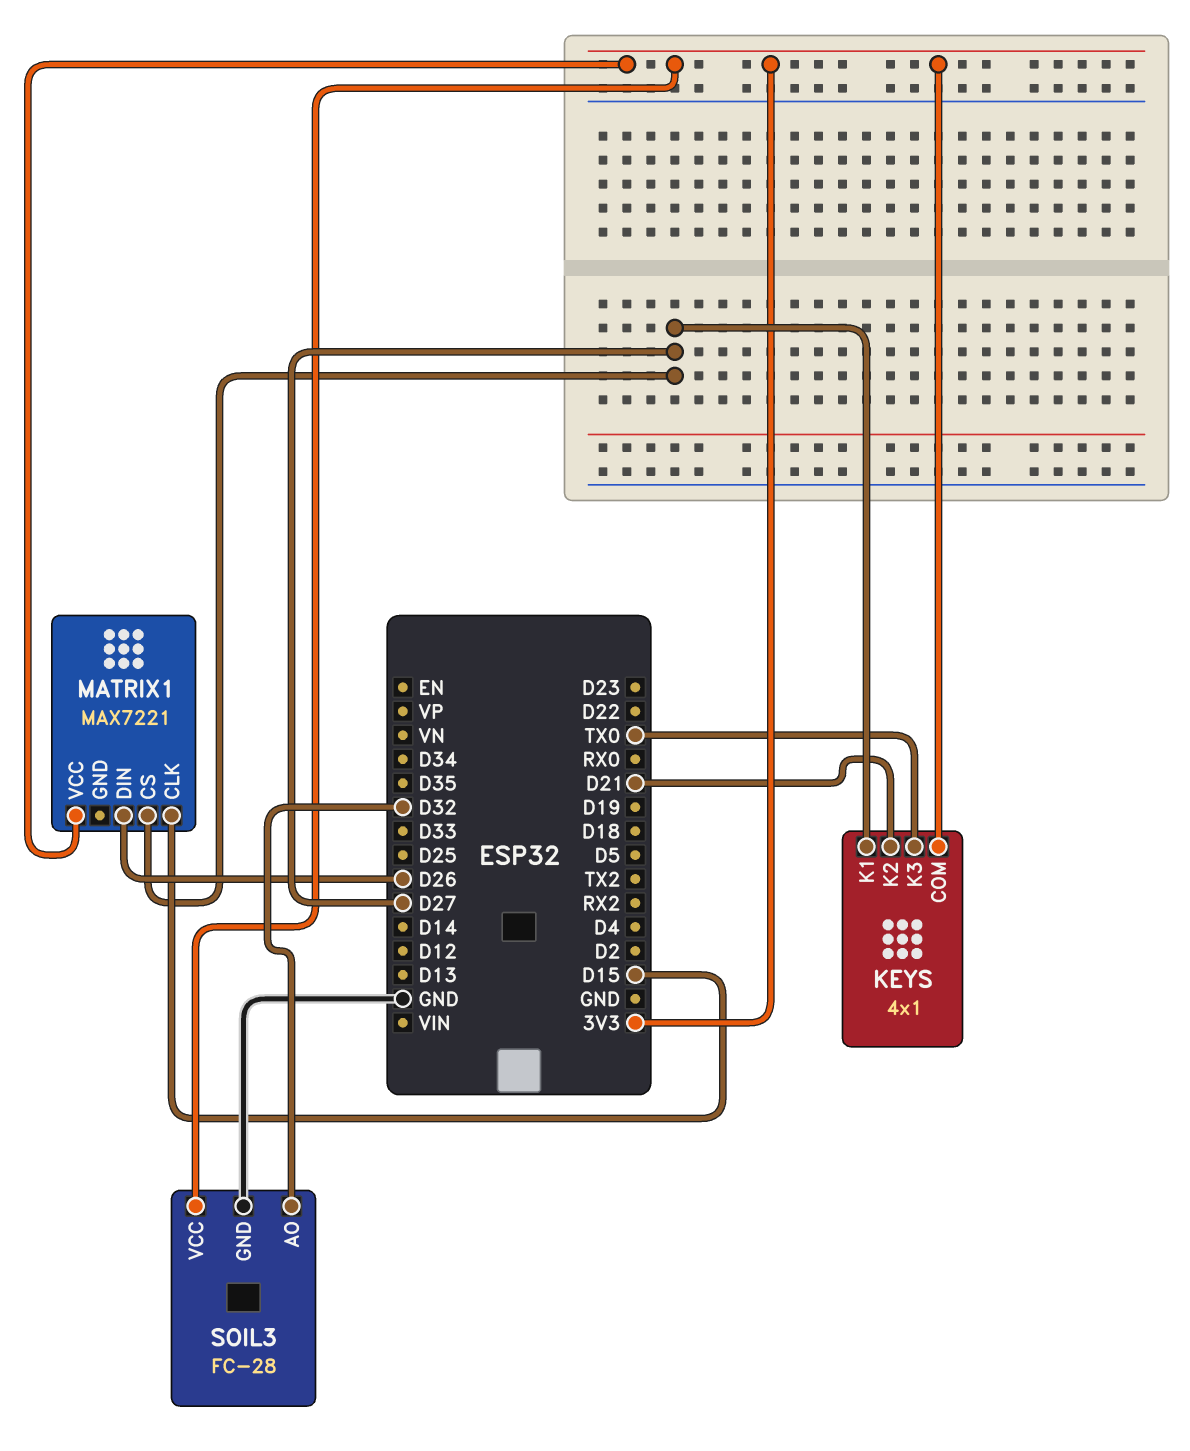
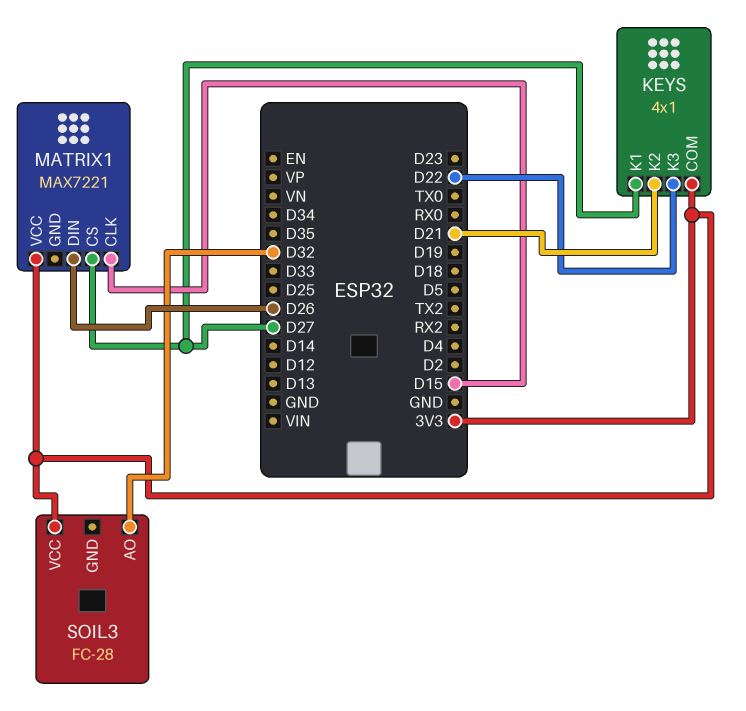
KEYS pin K3: TX0 -> D22
SOIL3 pin GND: GND -> none

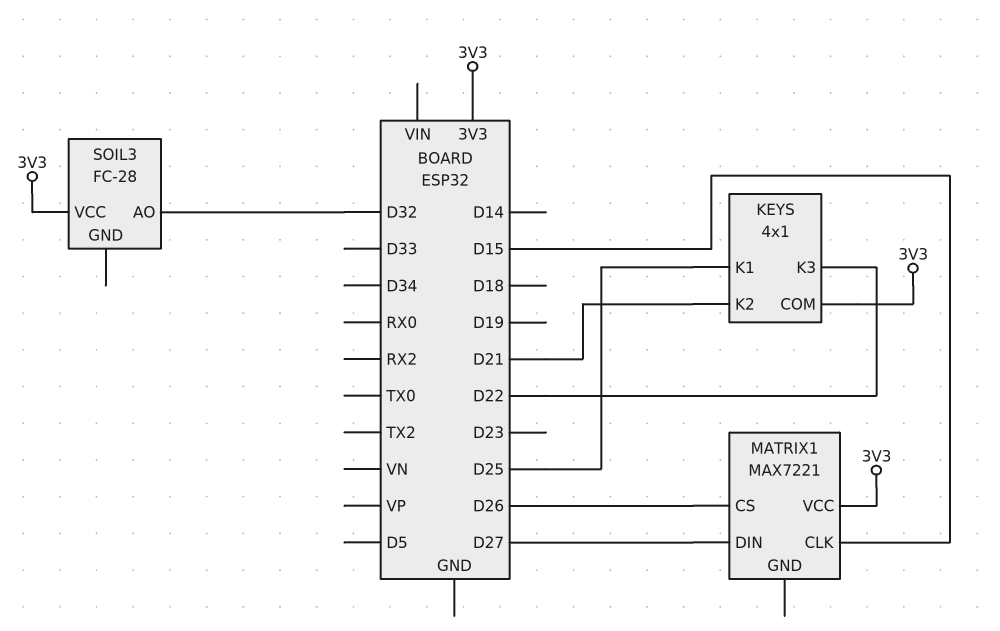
KEYS pin K1: D27 -> D25
MATRIX1 pin CS: D27 -> D26
MATRIX1 pin DIN: D26 -> D27

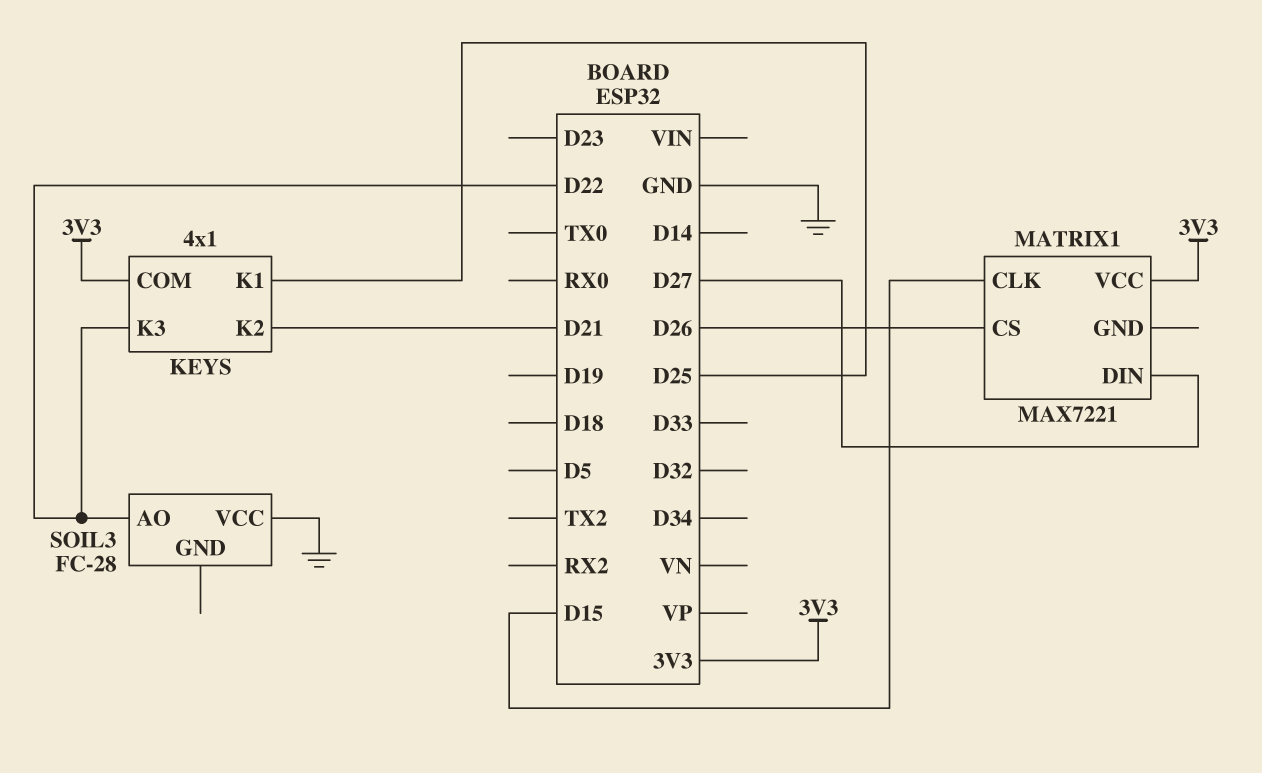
SOIL3 pin AO: D32 -> D22
SOIL3 pin VCC: 3V3 -> GND

